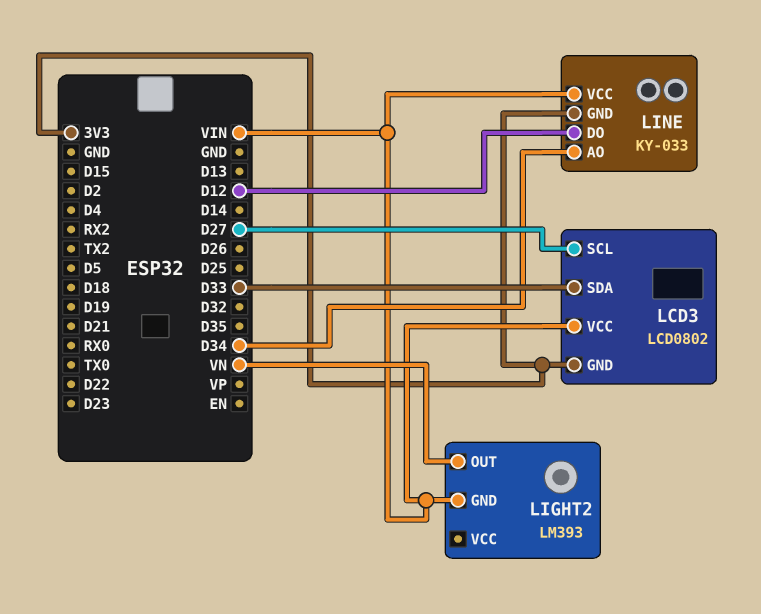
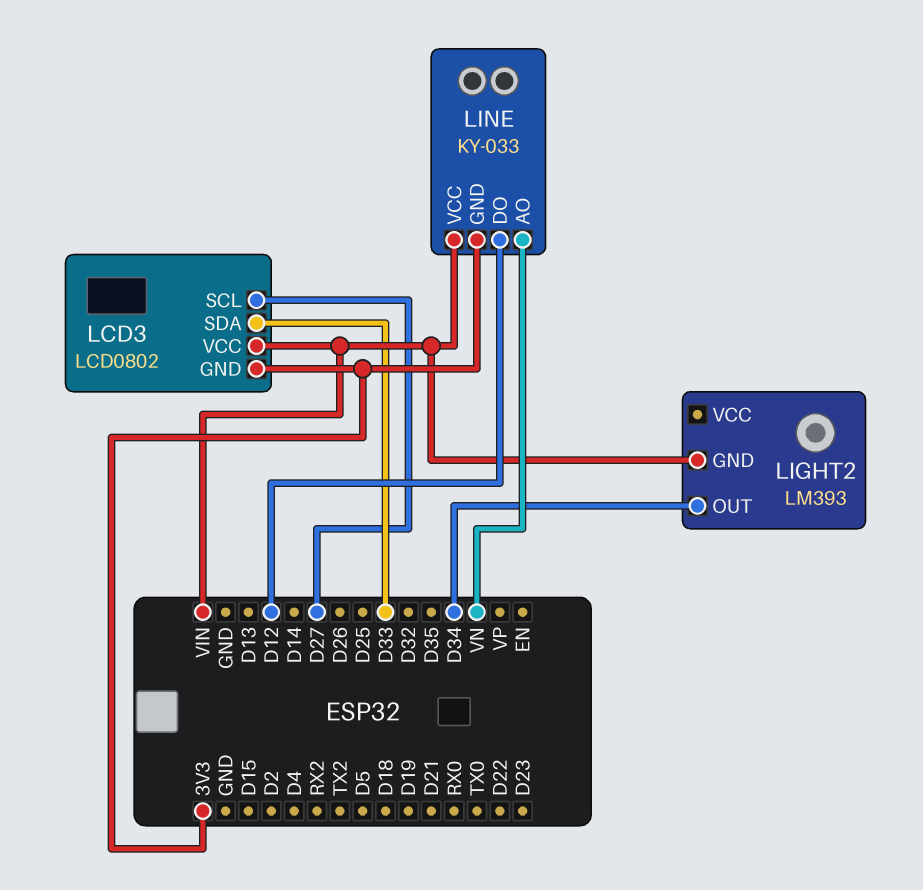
LIGHT2 pin OUT: VN -> D34
LINE pin AO: D34 -> VN

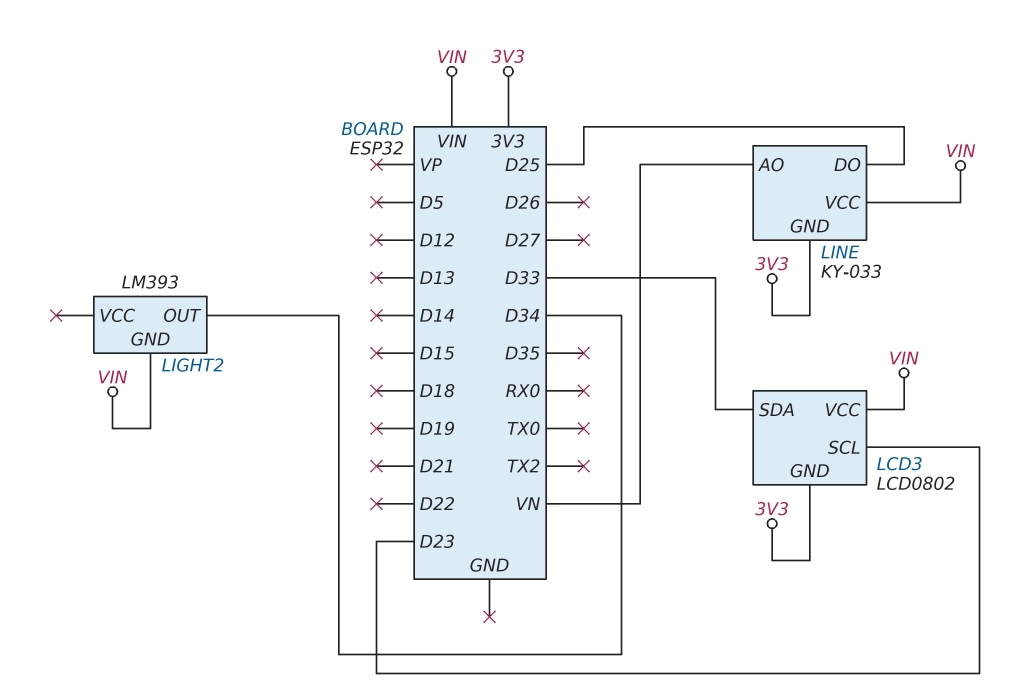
LCD3 pin SCL: D27 -> D23
LINE pin DO: D12 -> D25

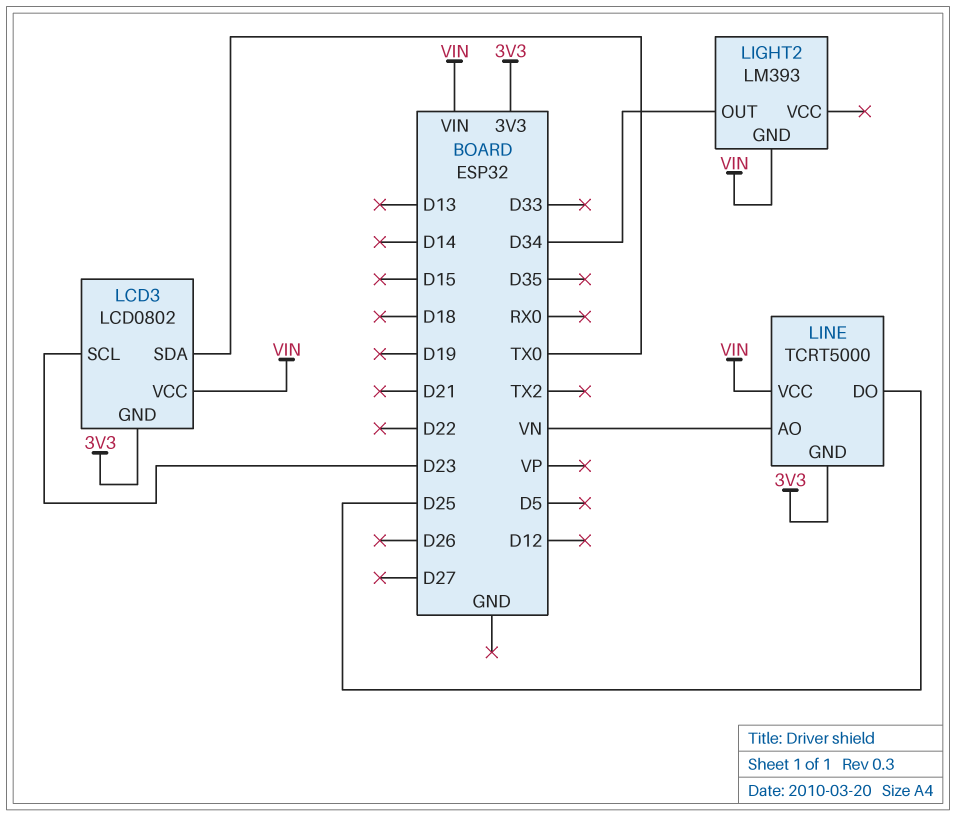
LCD3 pin SDA: D33 -> TX0
LINE: KY-033 -> TCRT5000

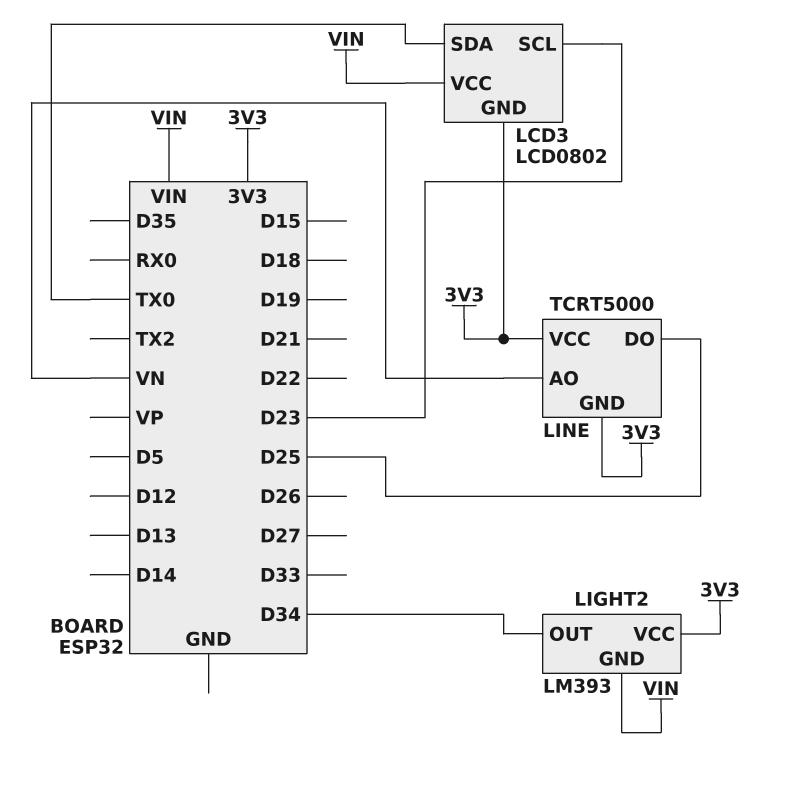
LIGHT2 pin VCC: none -> 3V3
LINE pin VCC: VIN -> 3V3

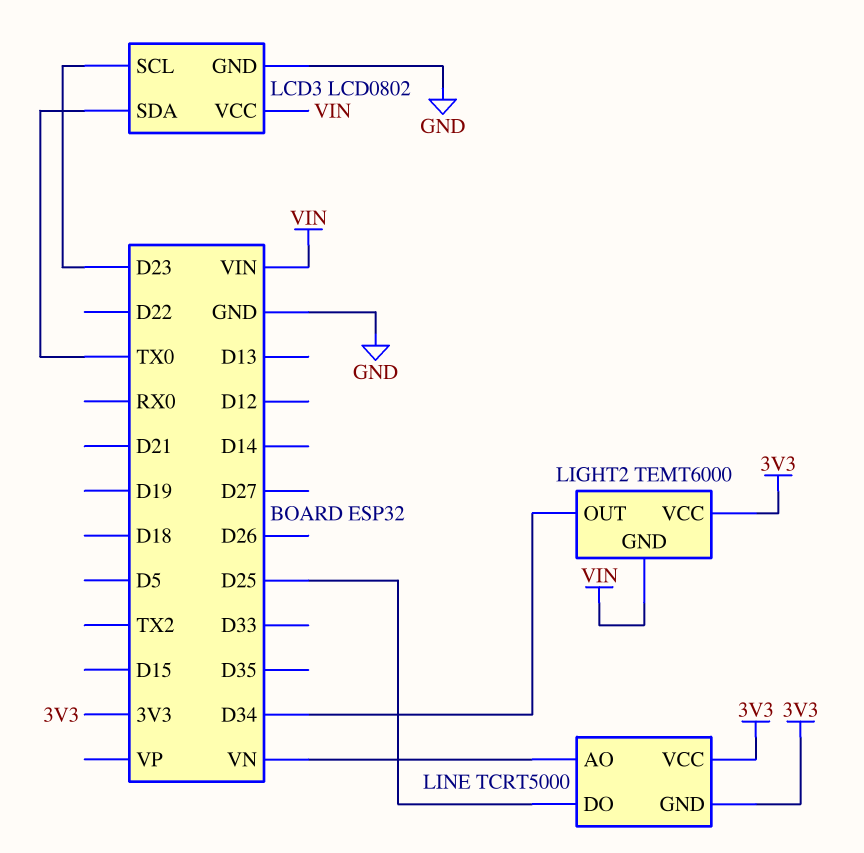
LCD3 pin GND: 3V3 -> GND
LIGHT2: LM393 -> TEMT6000

